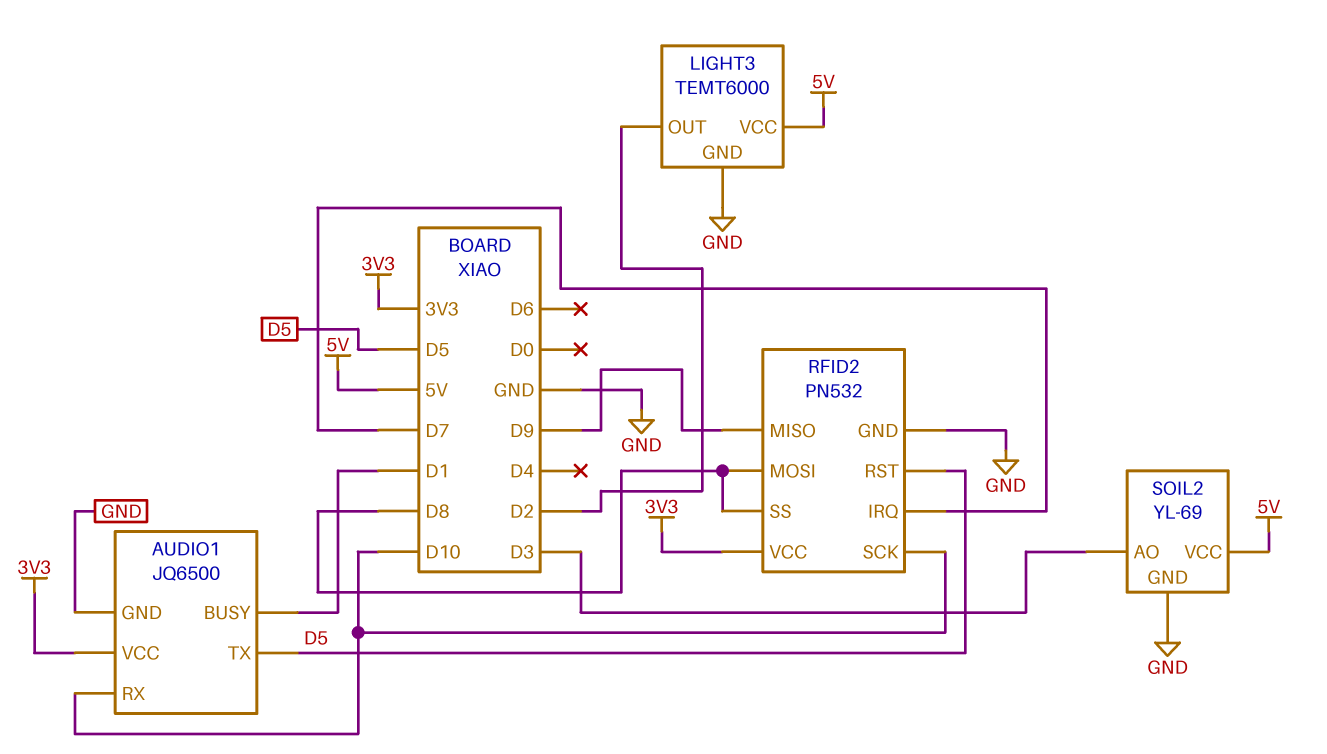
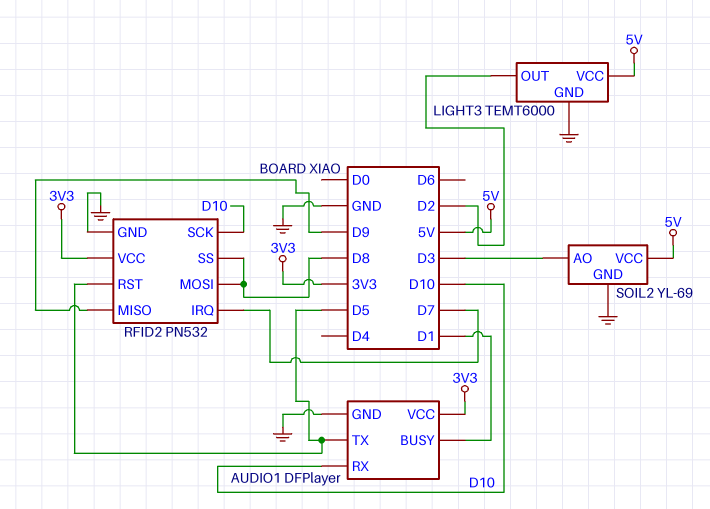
AUDIO1: JQ6500 -> DFPlayer

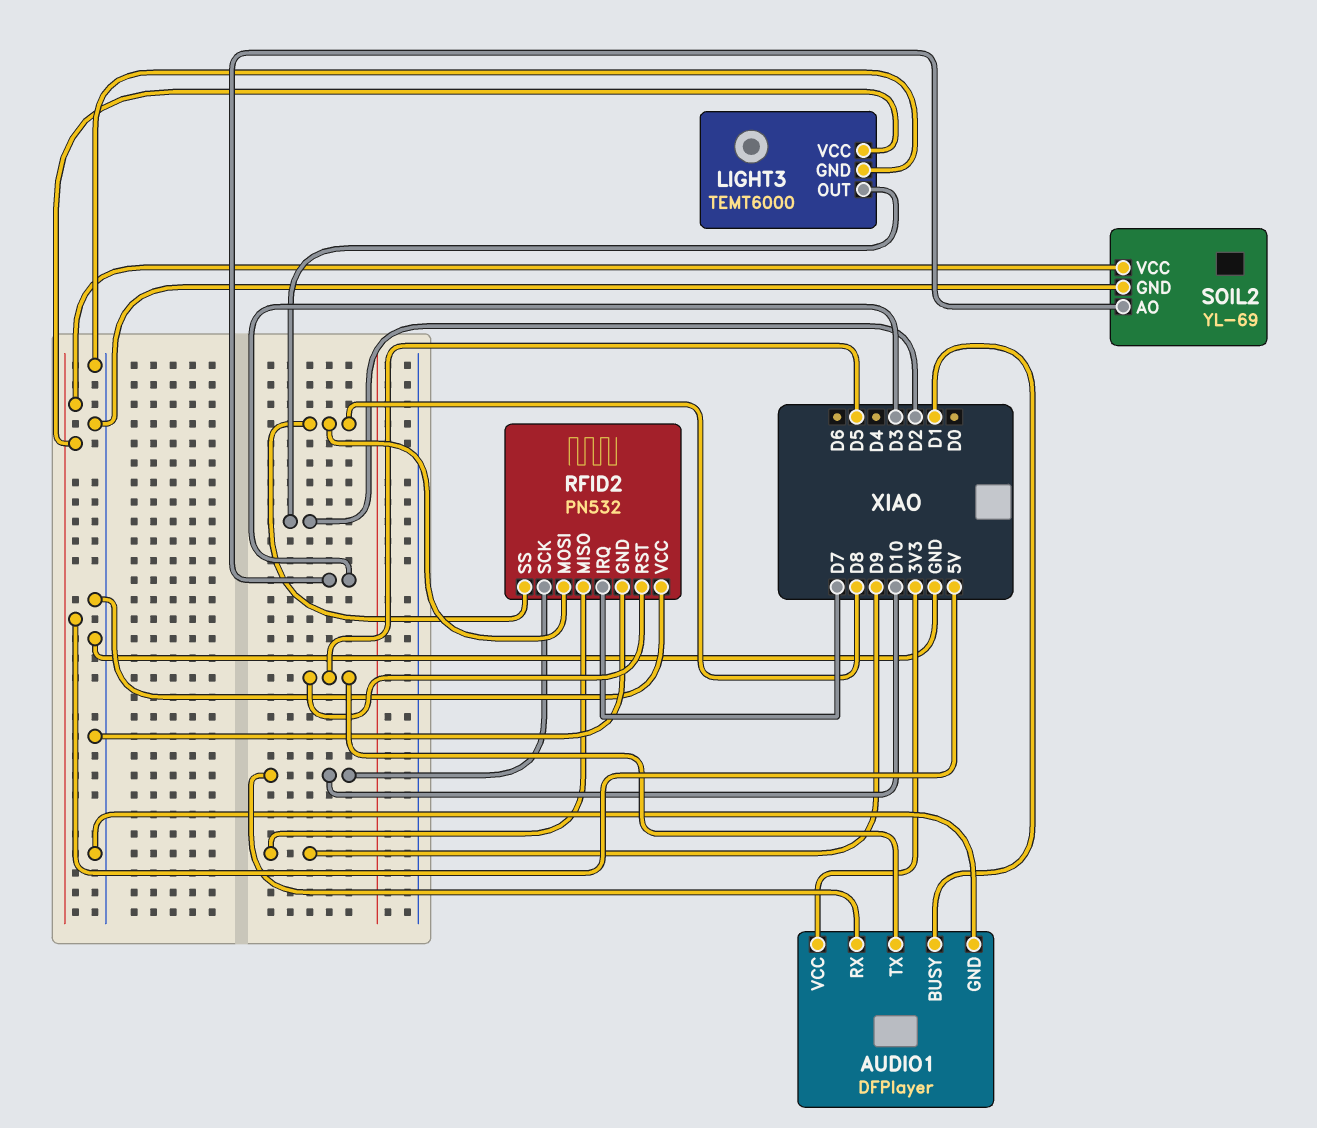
RFID2 pin VCC: 3V3 -> GND

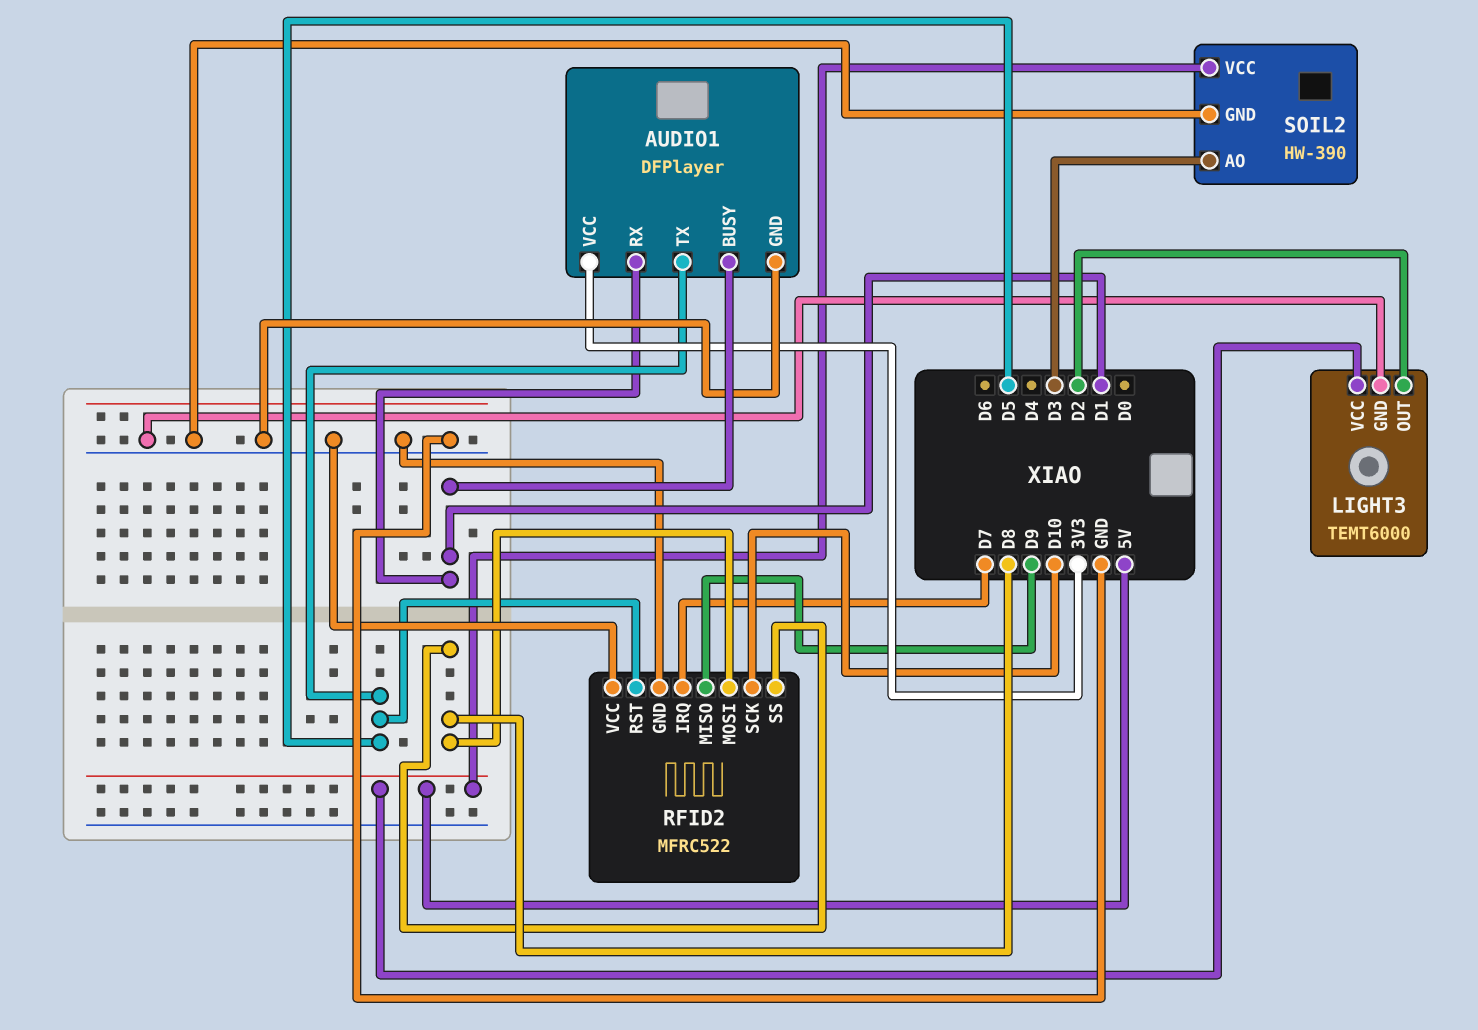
AUDIO1 pin RX: D10 -> D1
RFID2: PN532 -> MFRC522
SOIL2: YL-69 -> HW-390

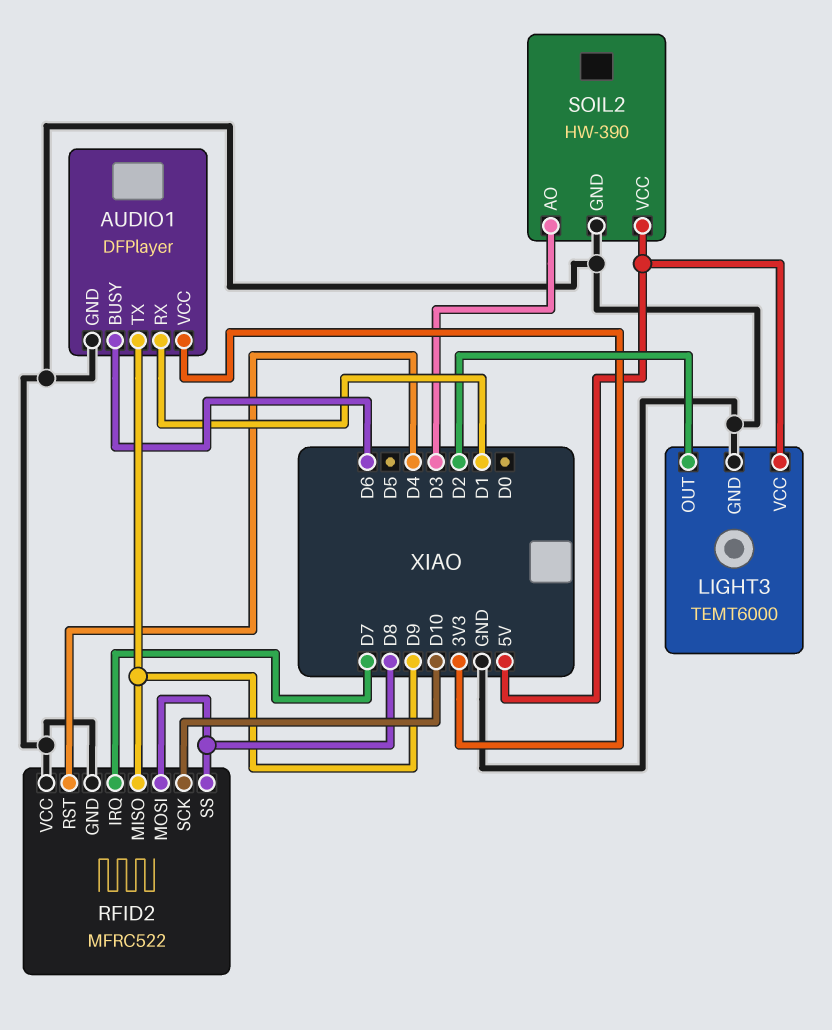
AUDIO1 pin BUSY: D1 -> D6
AUDIO1 pin TX: D5 -> D9
RFID2 pin RST: D5 -> D4

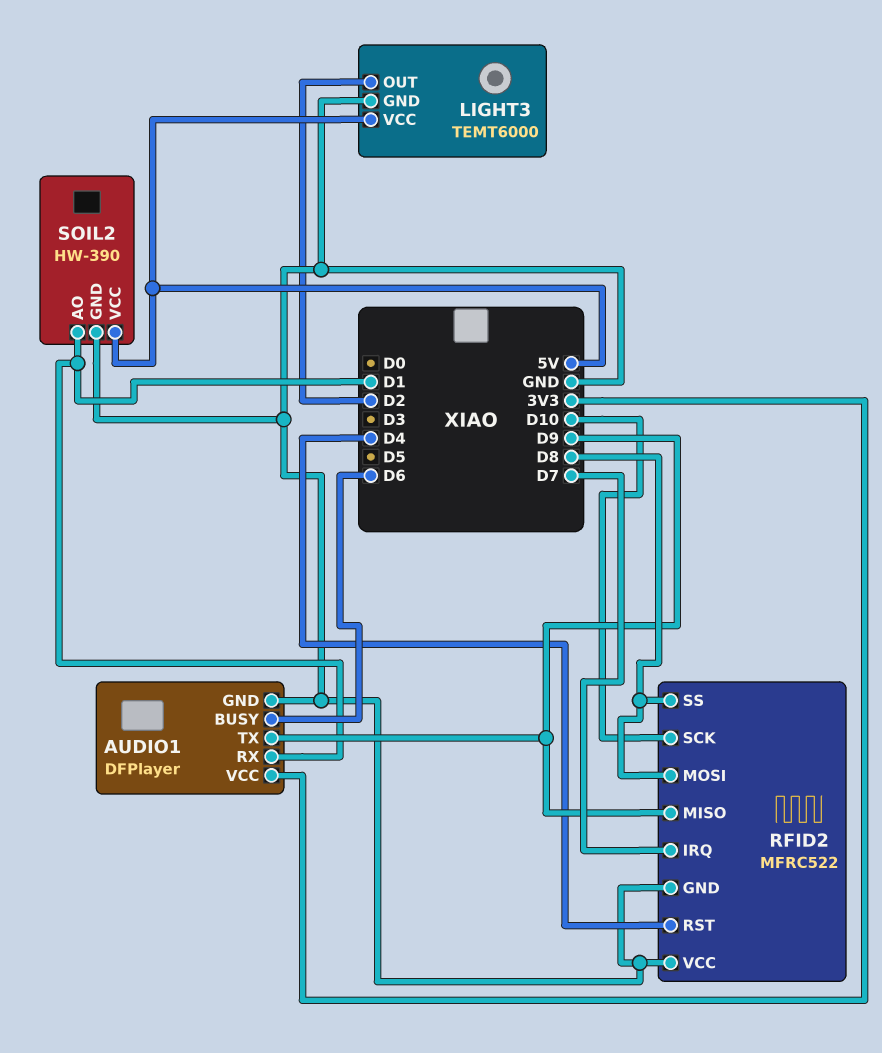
SOIL2 pin AO: D3 -> D1

